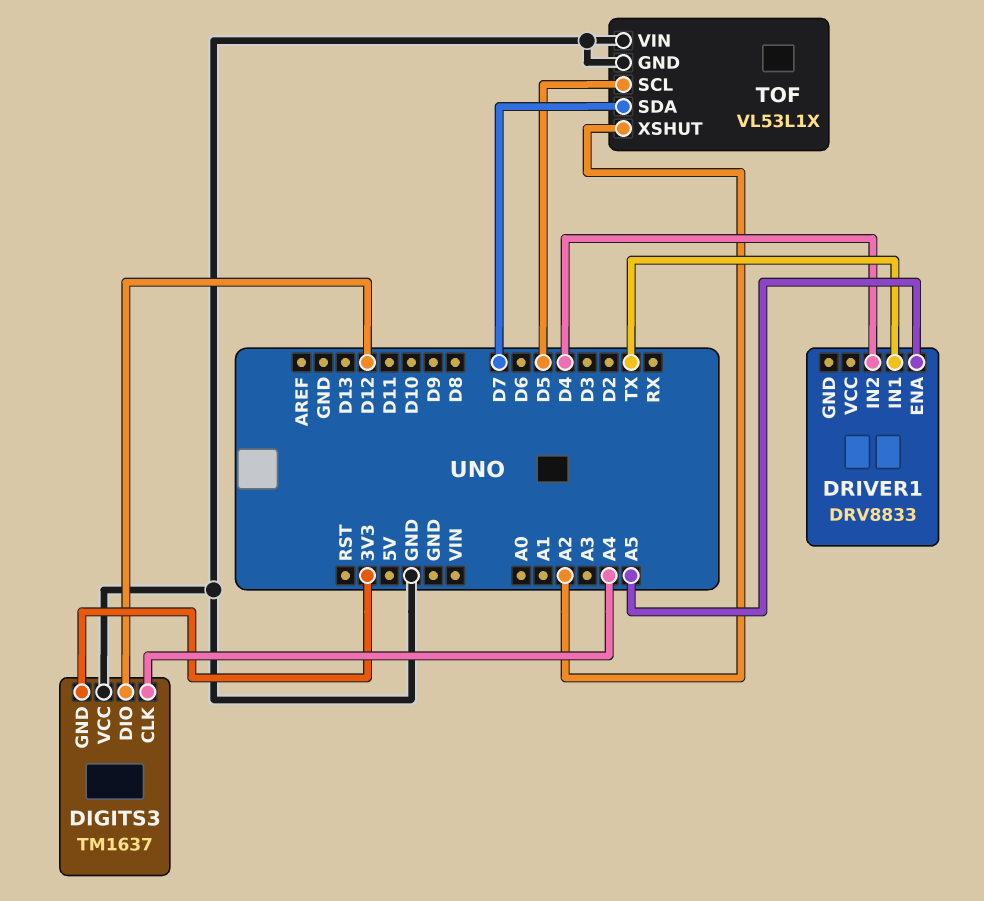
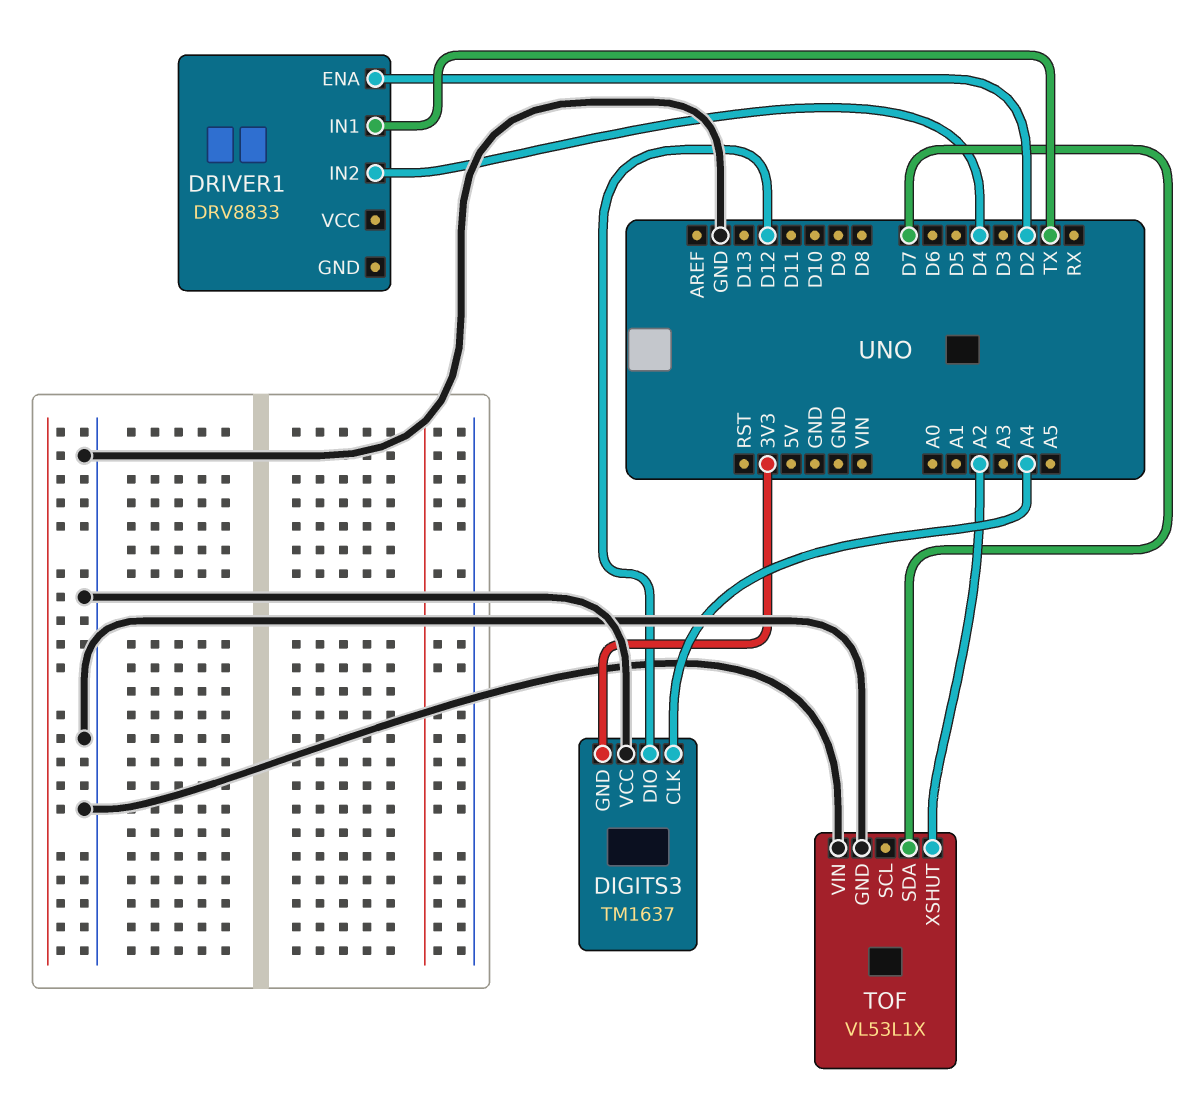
DRIVER1 pin ENA: A5 -> D2
TOF pin SCL: D5 -> none

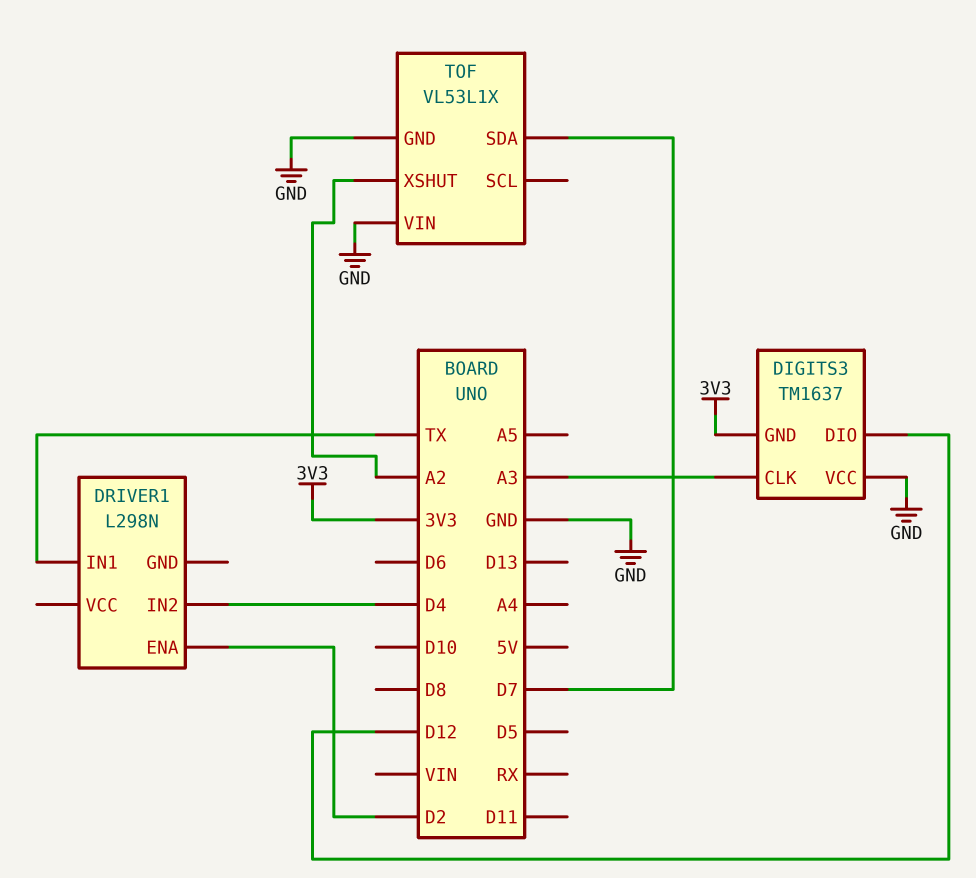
DIGITS3 pin CLK: A4 -> A3
DRIVER1: DRV8833 -> L298N

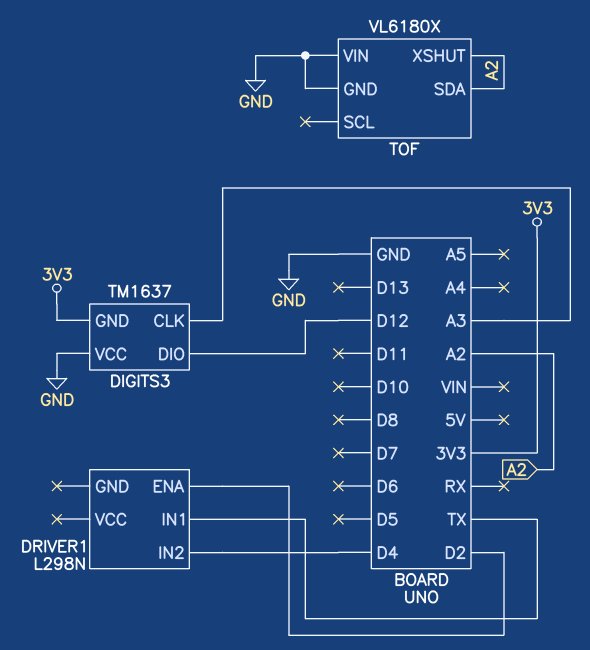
TOF: VL53L1X -> VL6180X
TOF pin SDA: D7 -> A2

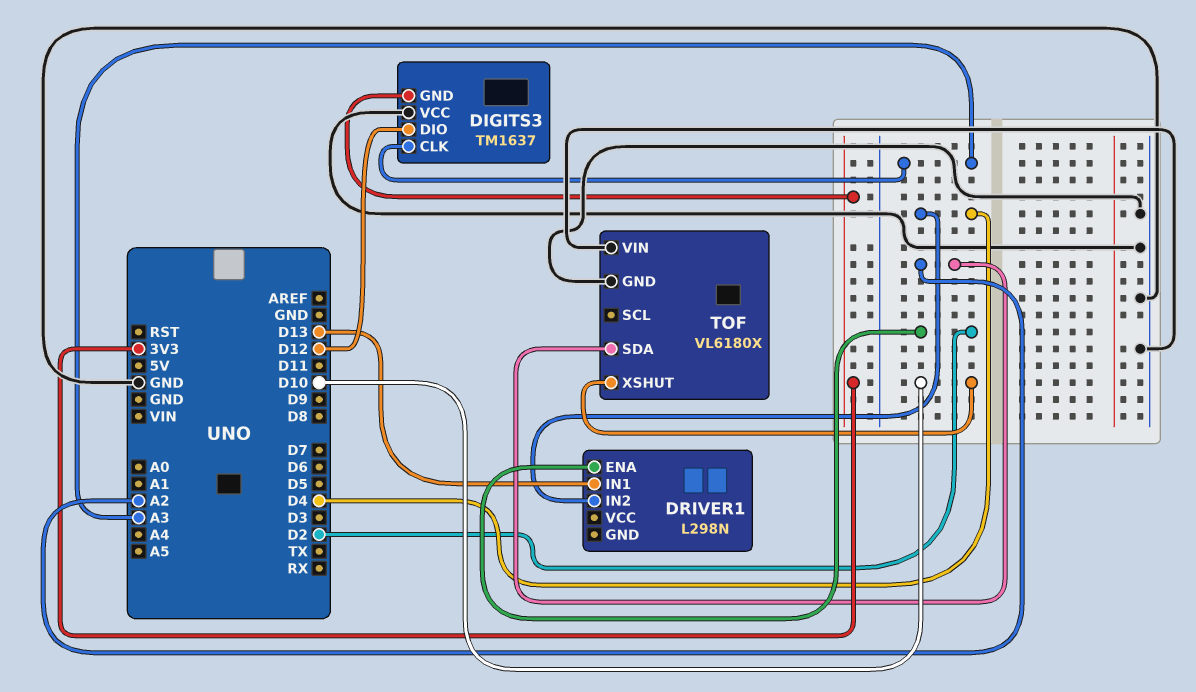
DRIVER1 pin IN1: TX -> D13
TOF pin XSHUT: A2 -> D10

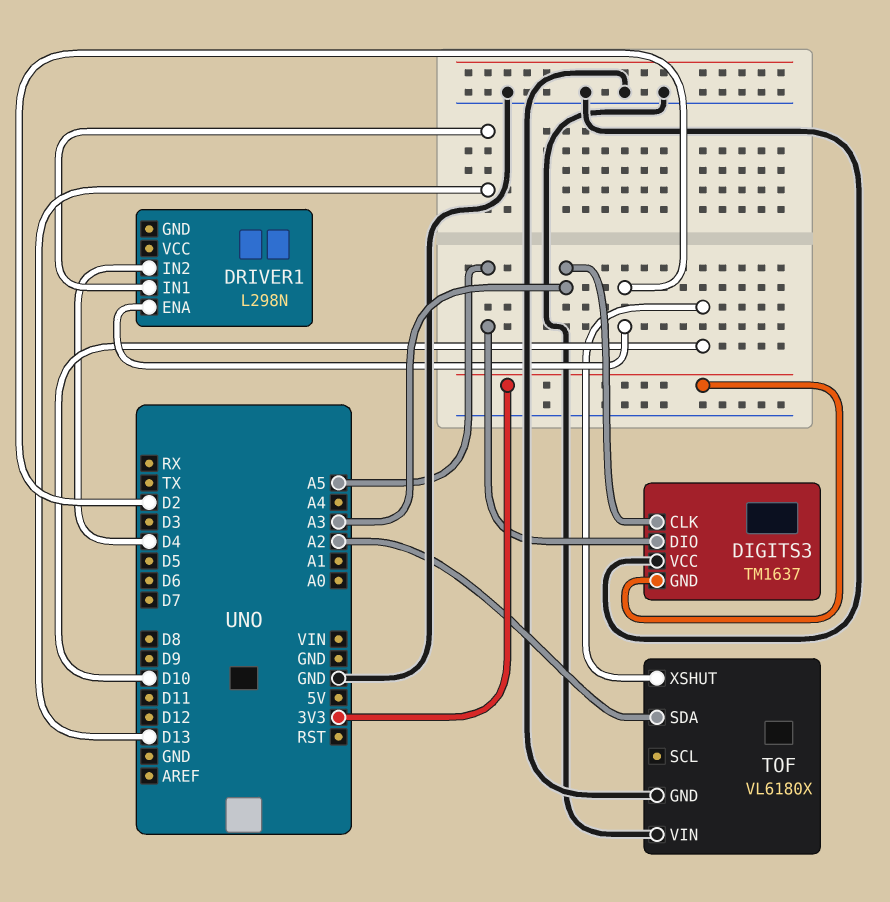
DIGITS3 pin DIO: D12 -> A5

